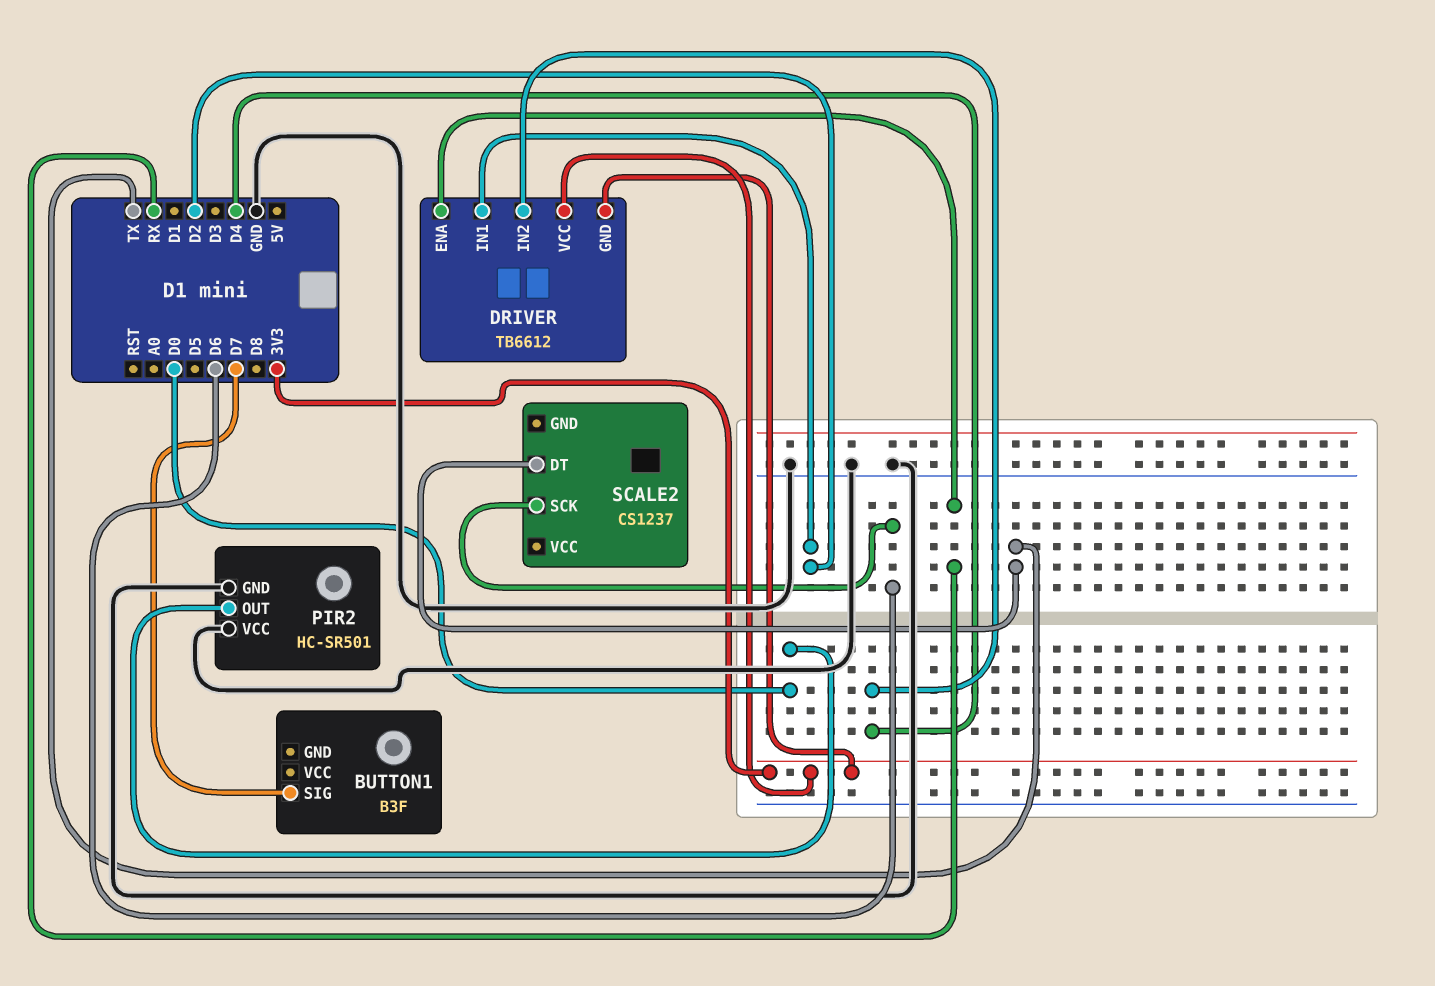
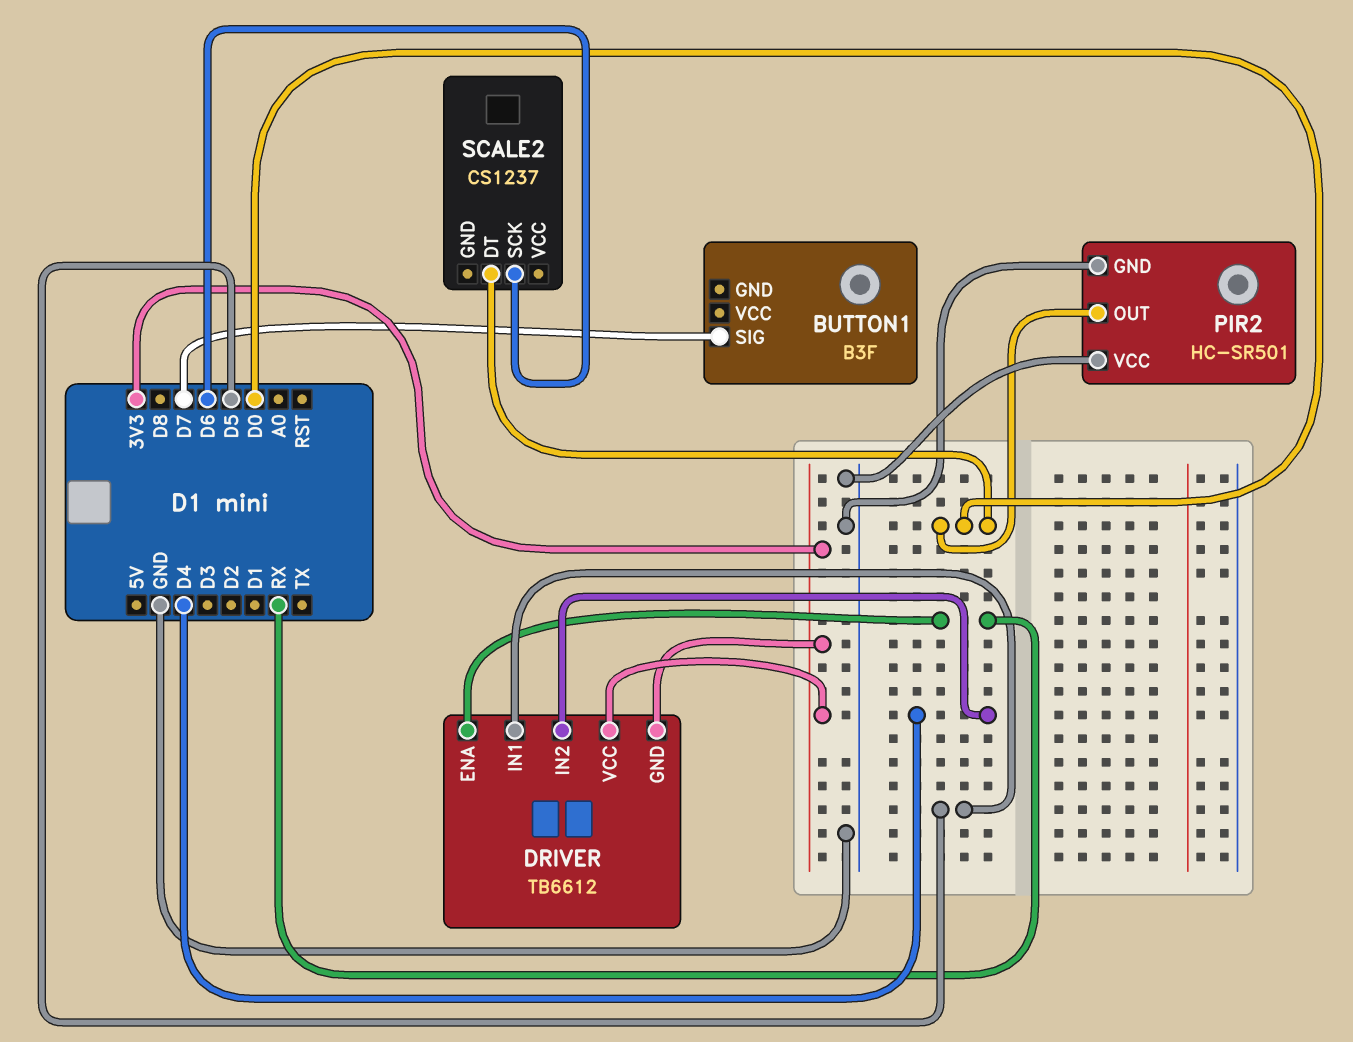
DRIVER pin IN1: D2 -> D5
SCALE2 pin DT: TX -> D0

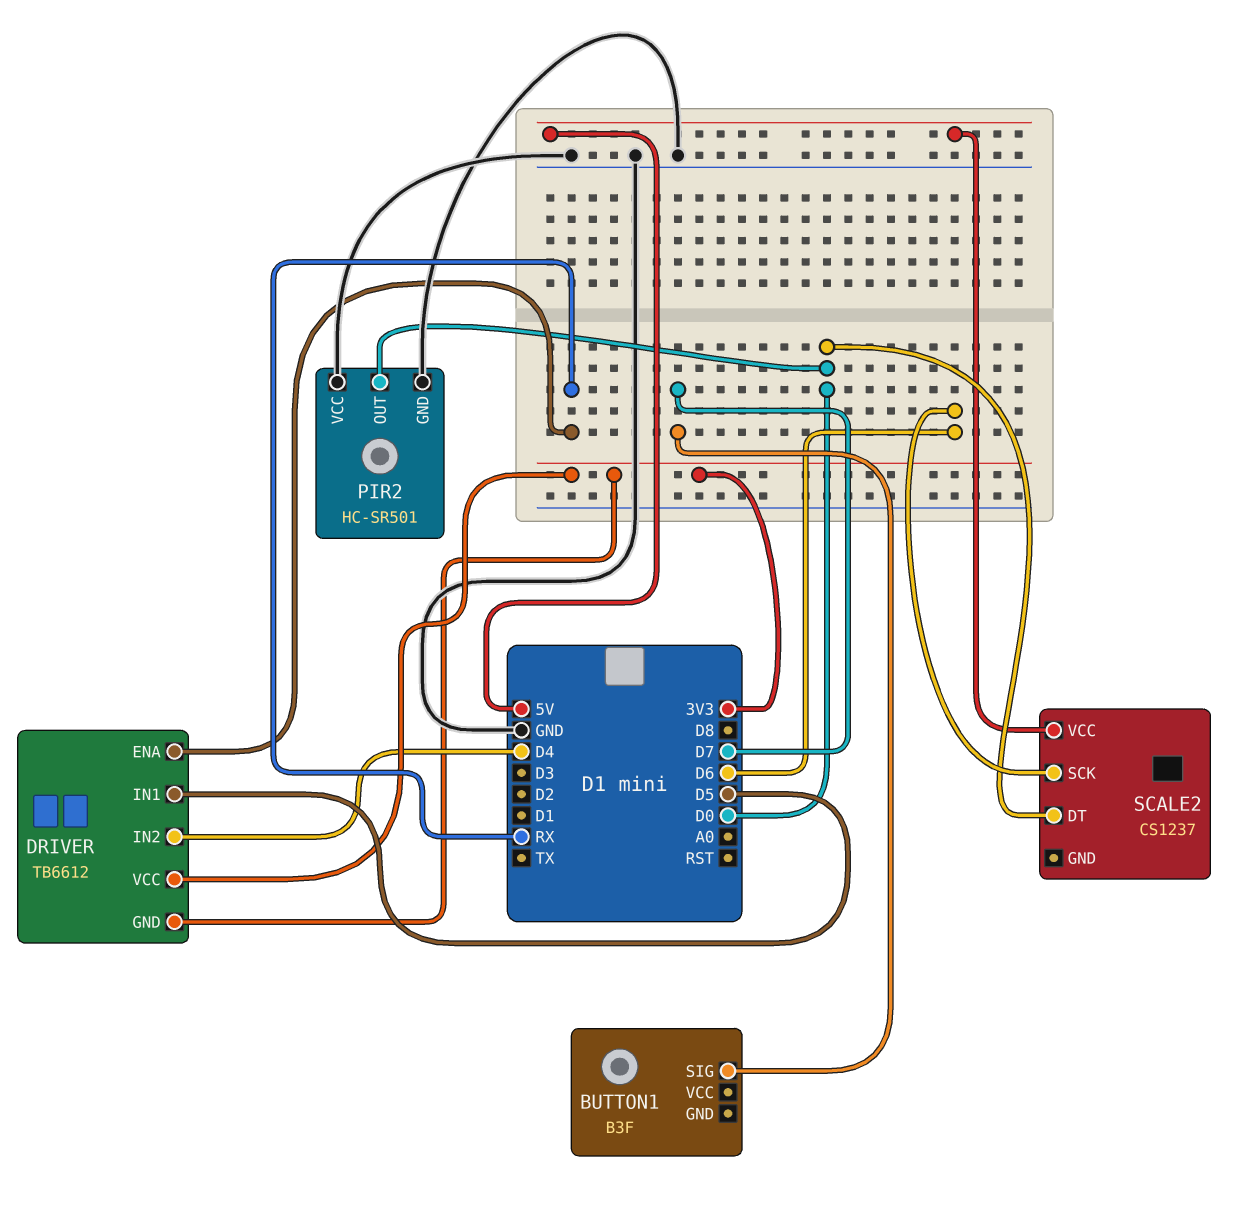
SCALE2 pin VCC: none -> 5V

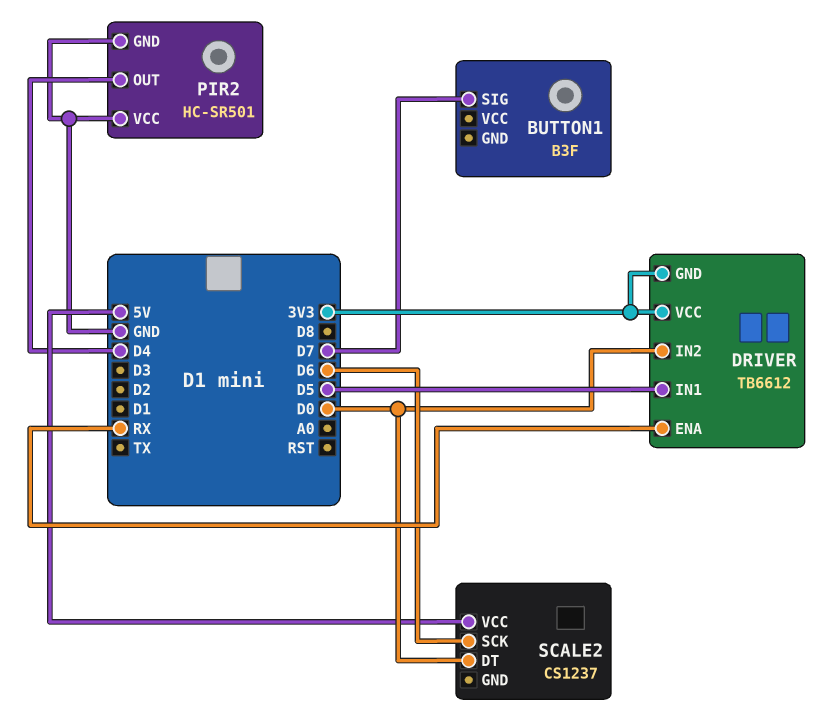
DRIVER pin IN2: D4 -> D0
PIR2 pin OUT: D0 -> D4

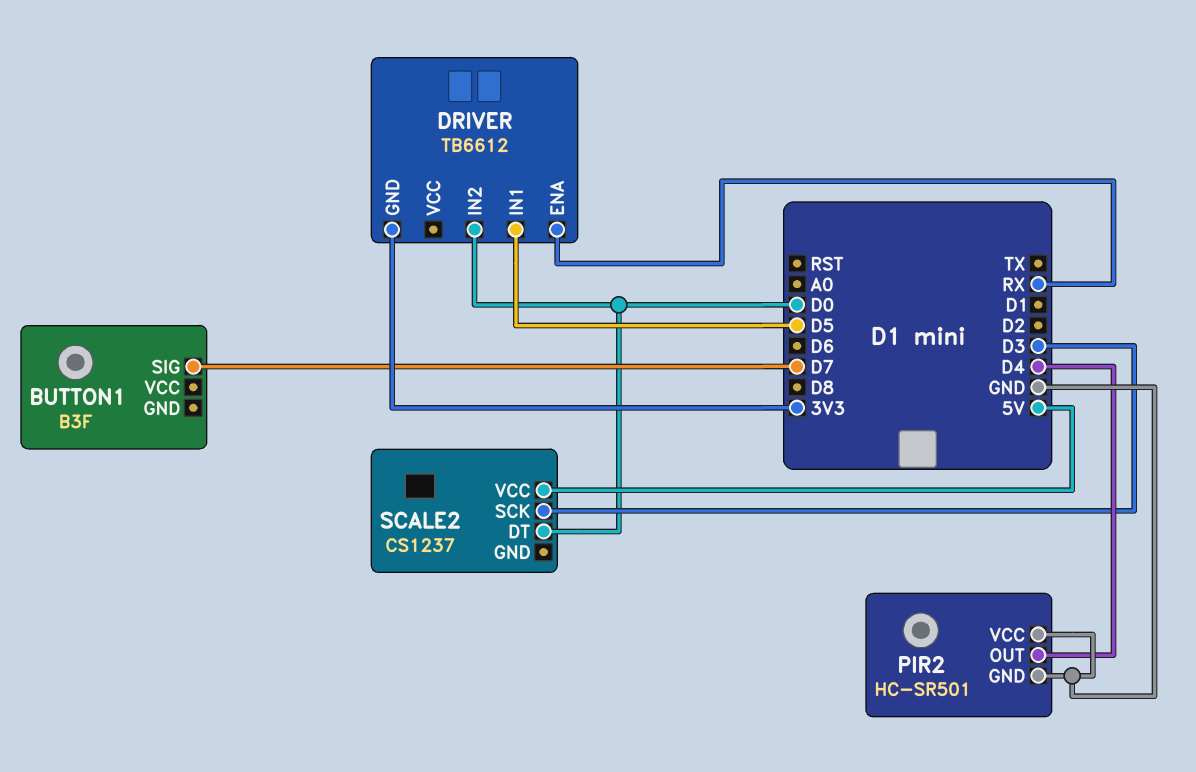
DRIVER pin VCC: 3V3 -> none
SCALE2 pin SCK: D6 -> D3

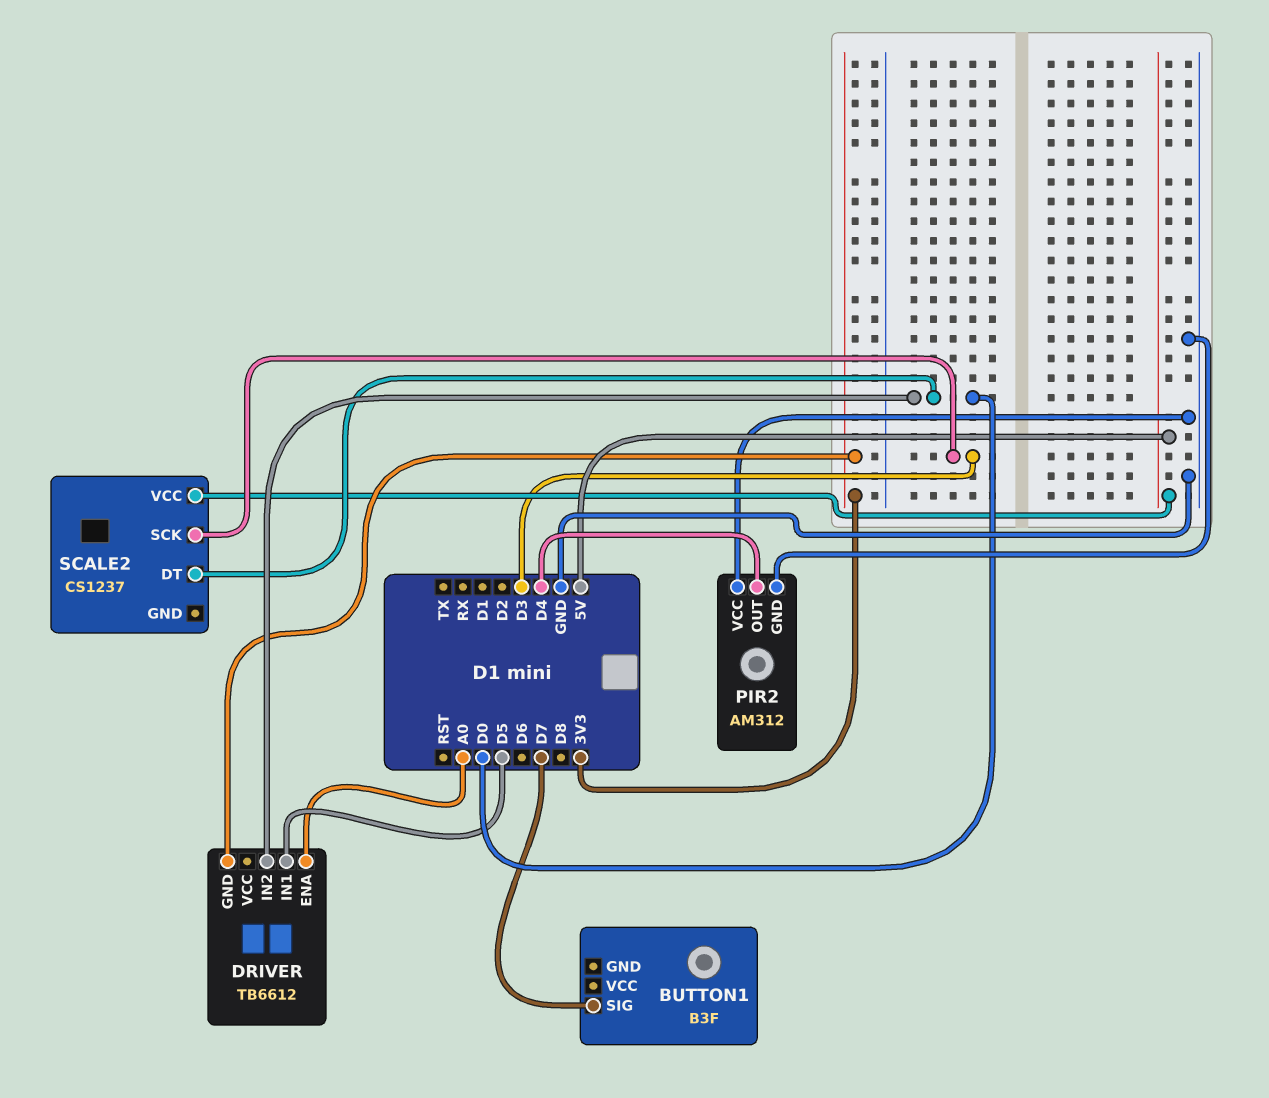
DRIVER pin ENA: RX -> A0
PIR2: HC-SR501 -> AM312

